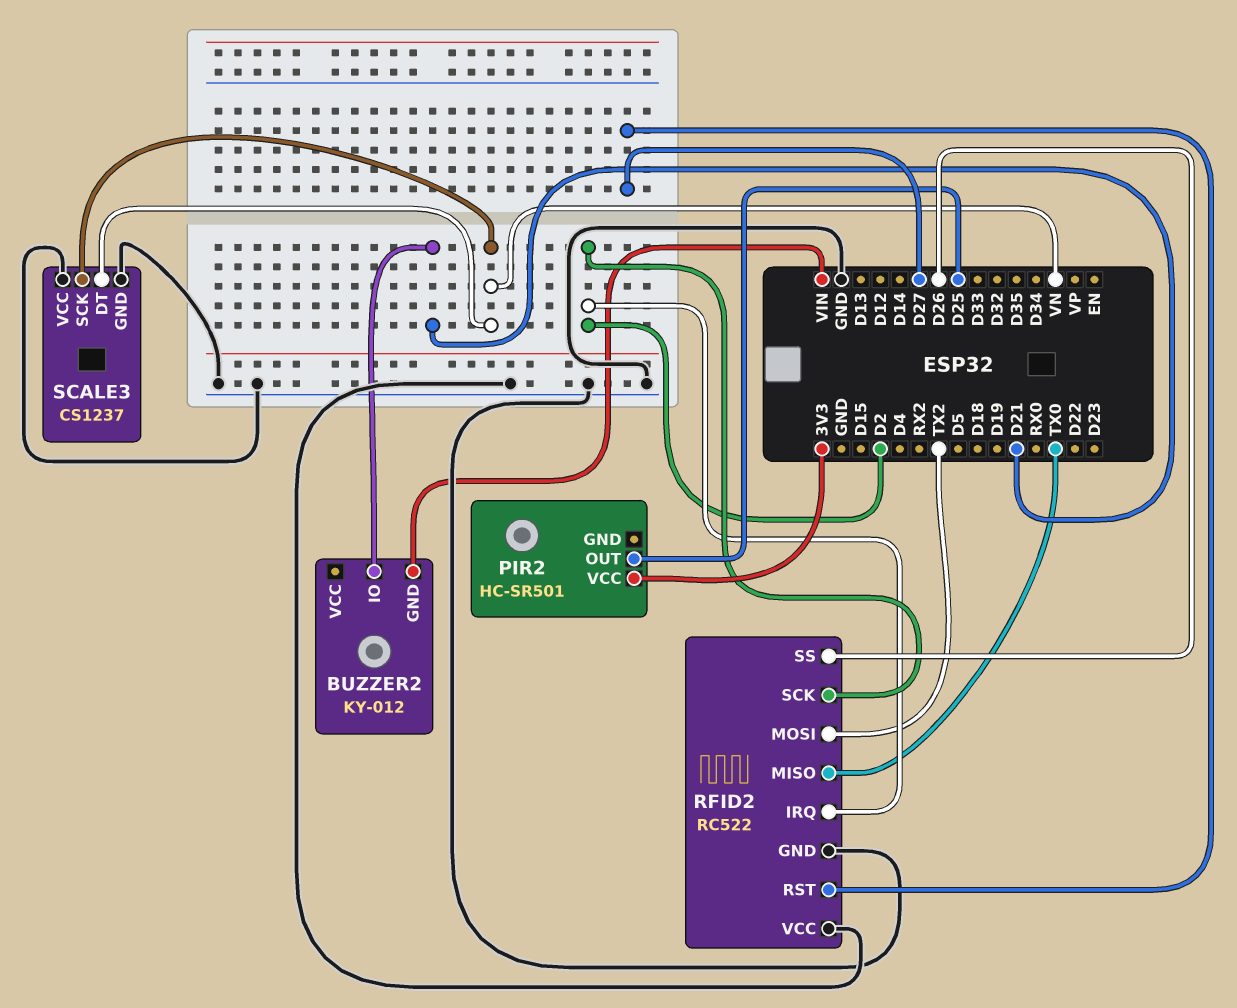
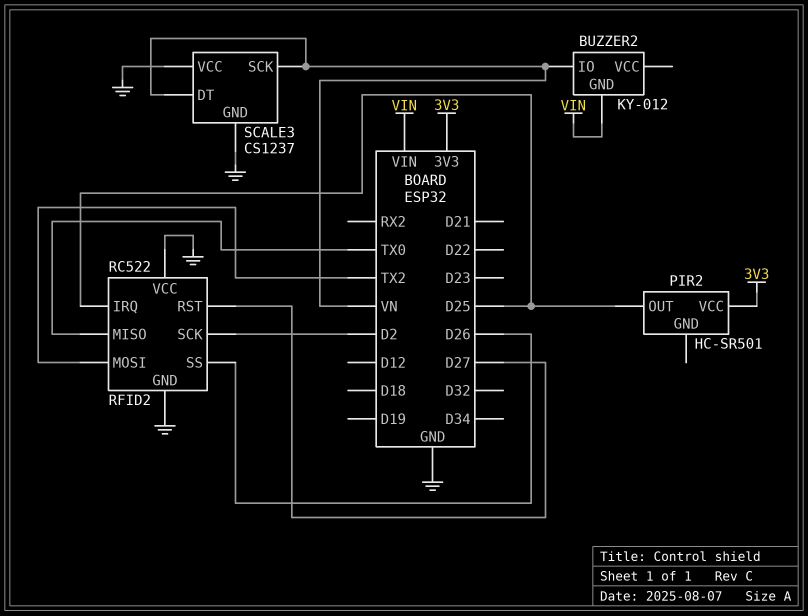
BUZZER2 pin IO: D21 -> VN
RFID2 pin IRQ: D2 -> D25

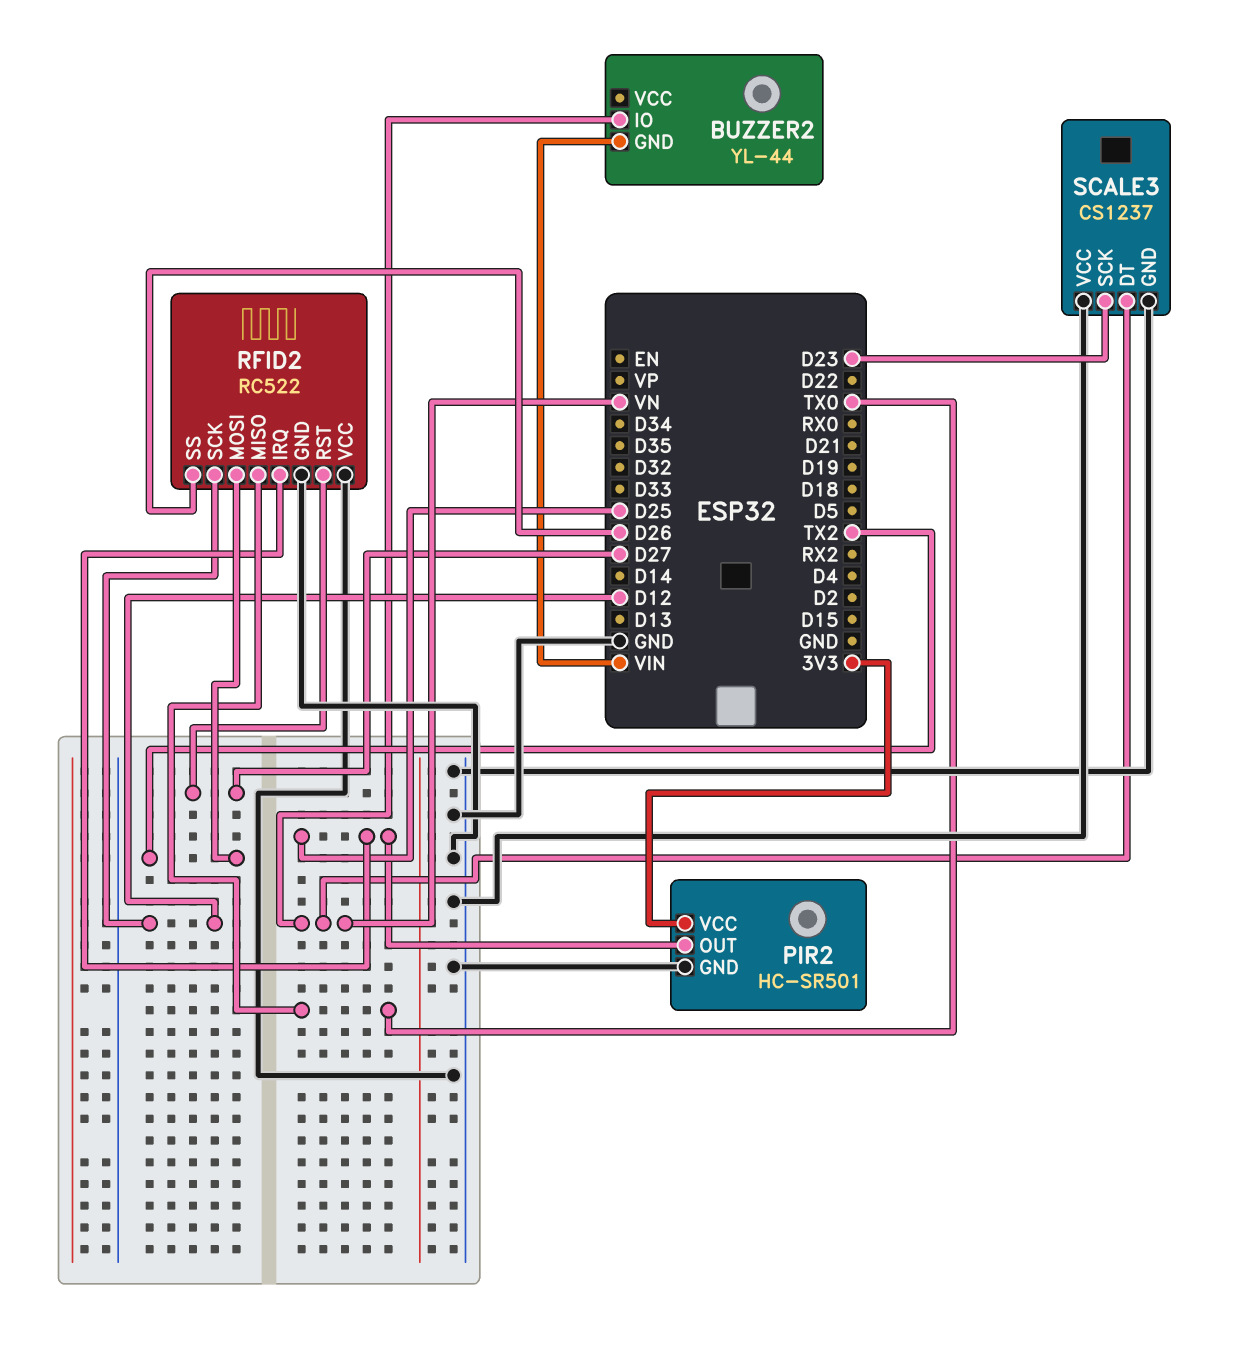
BUZZER2: KY-012 -> YL-44
PIR2 pin GND: none -> GND
RFID2 pin SCK: D2 -> D12
SCALE3 pin SCK: VN -> D23

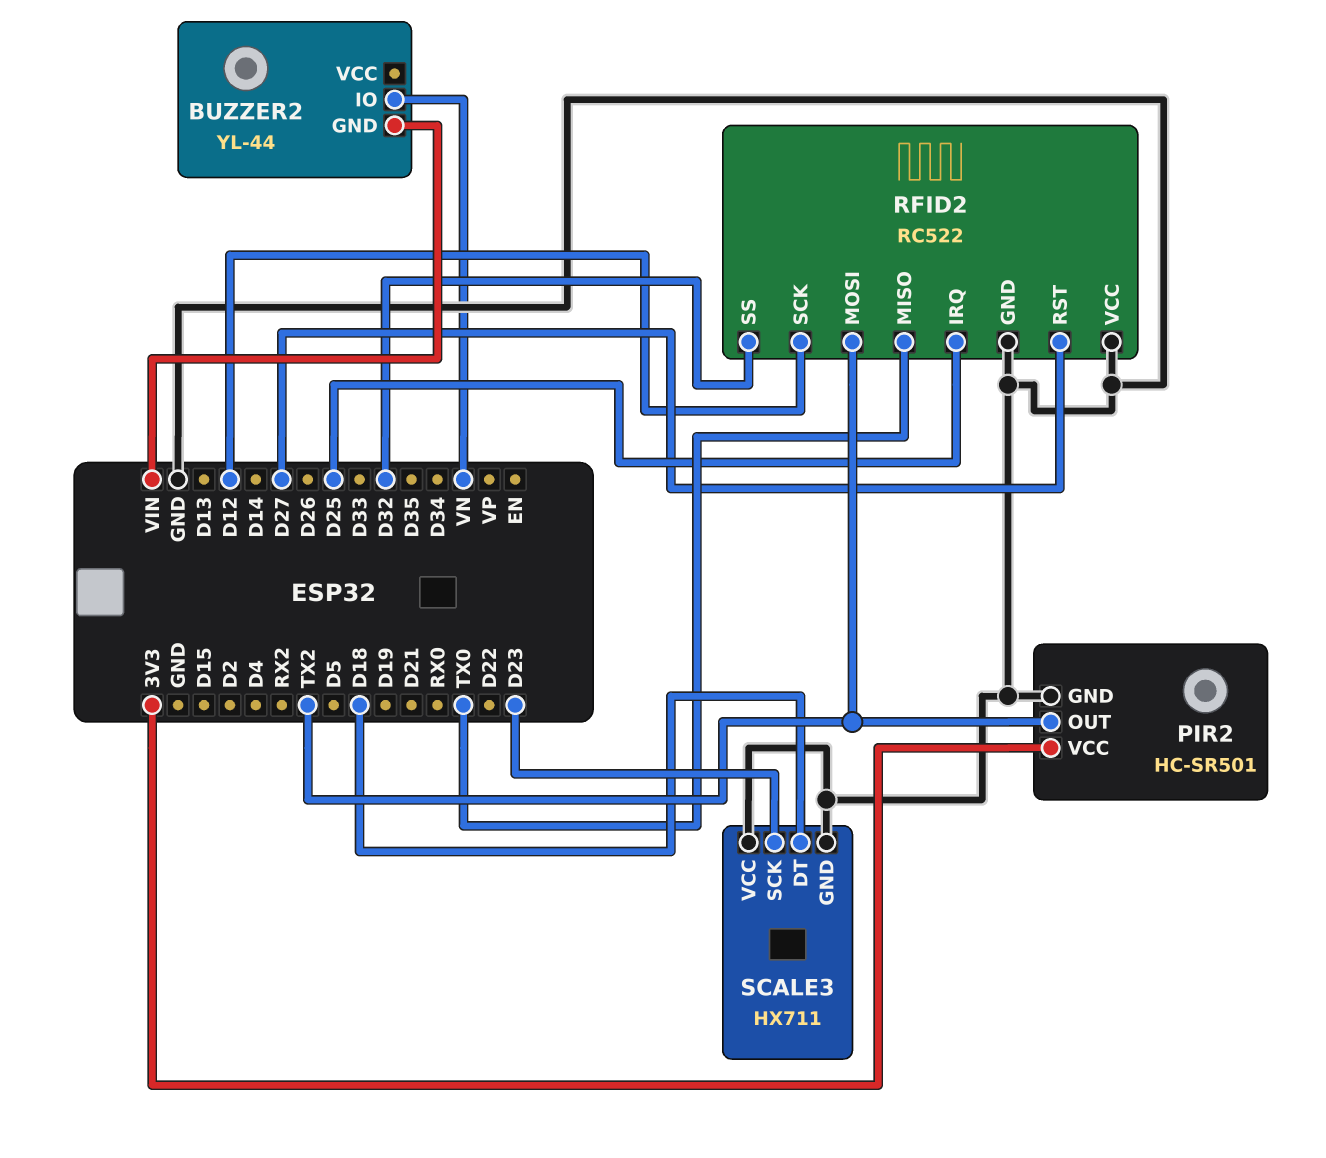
PIR2 pin OUT: D25 -> TX2
RFID2 pin SS: D26 -> D32
SCALE3: CS1237 -> HX711
SCALE3 pin DT: VN -> D18

